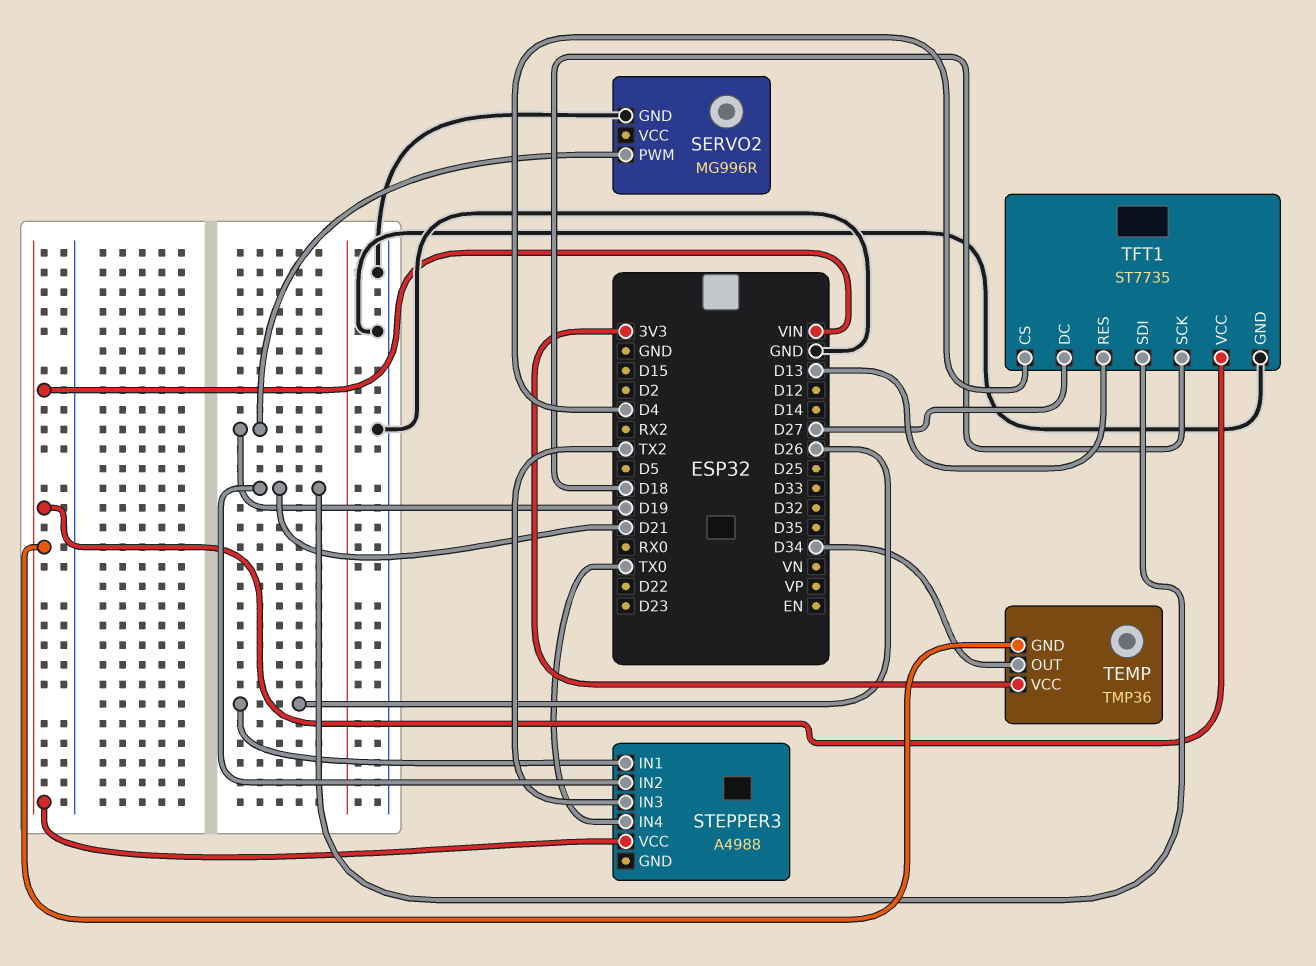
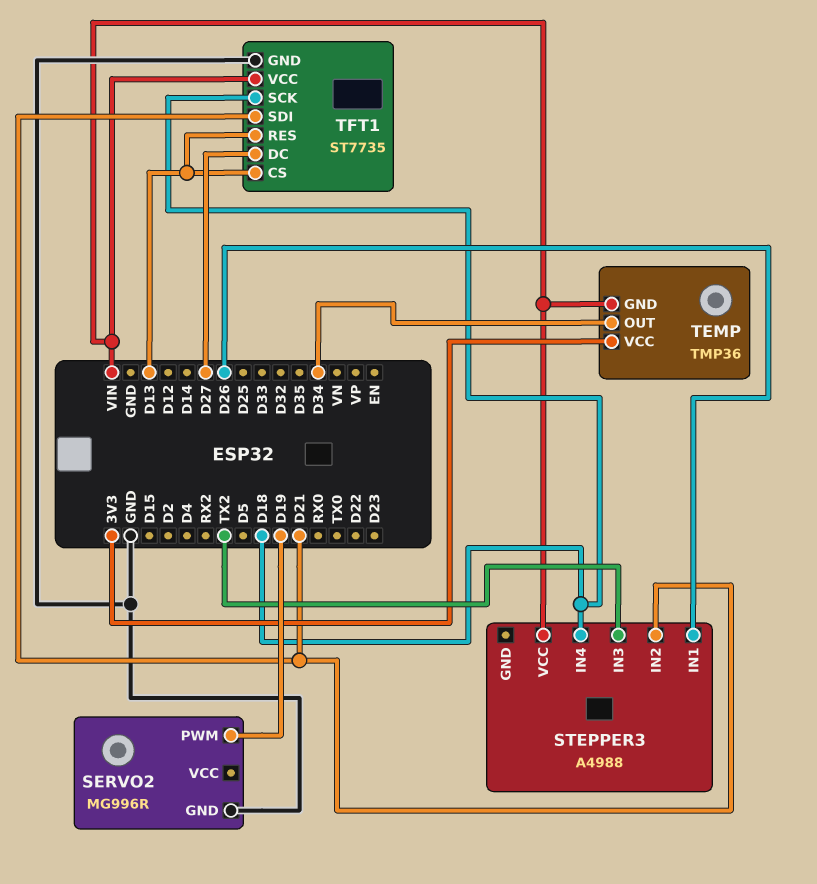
STEPPER3 pin IN4: TX0 -> D18
TFT1 pin CS: D4 -> D13

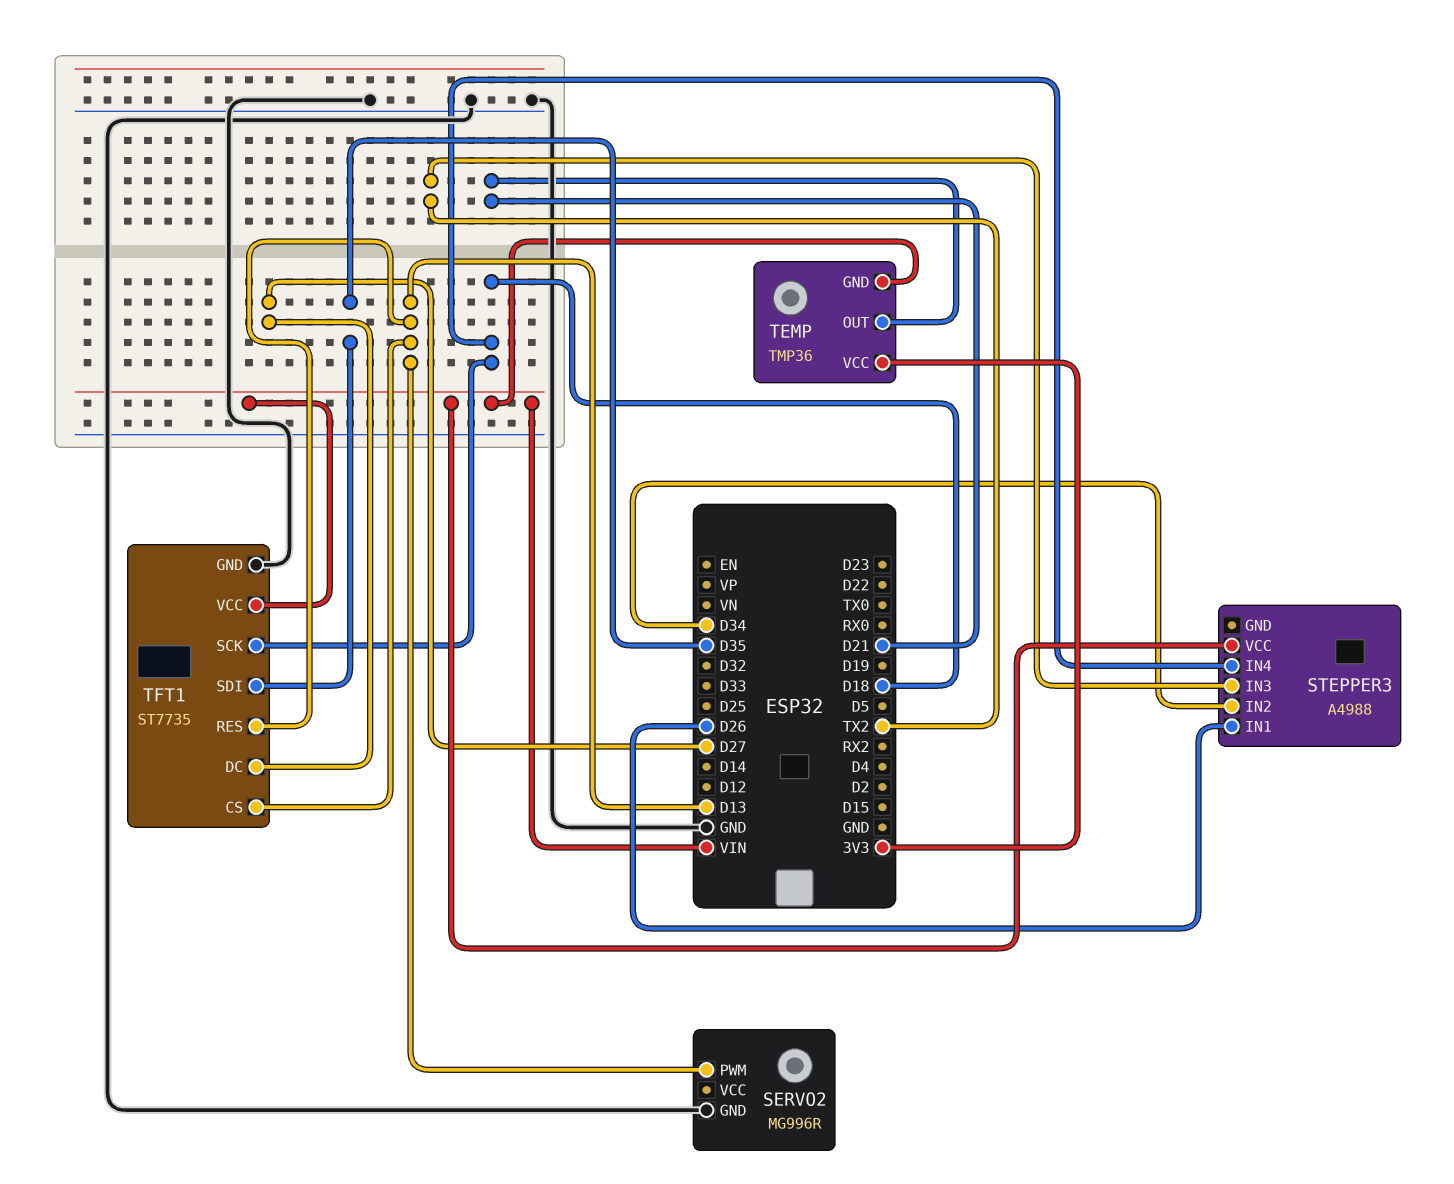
SERVO2 pin PWM: D19 -> D13
STEPPER3 pin IN2: D21 -> D34
TEMP pin OUT: D34 -> D21
TFT1 pin SDI: D21 -> D35

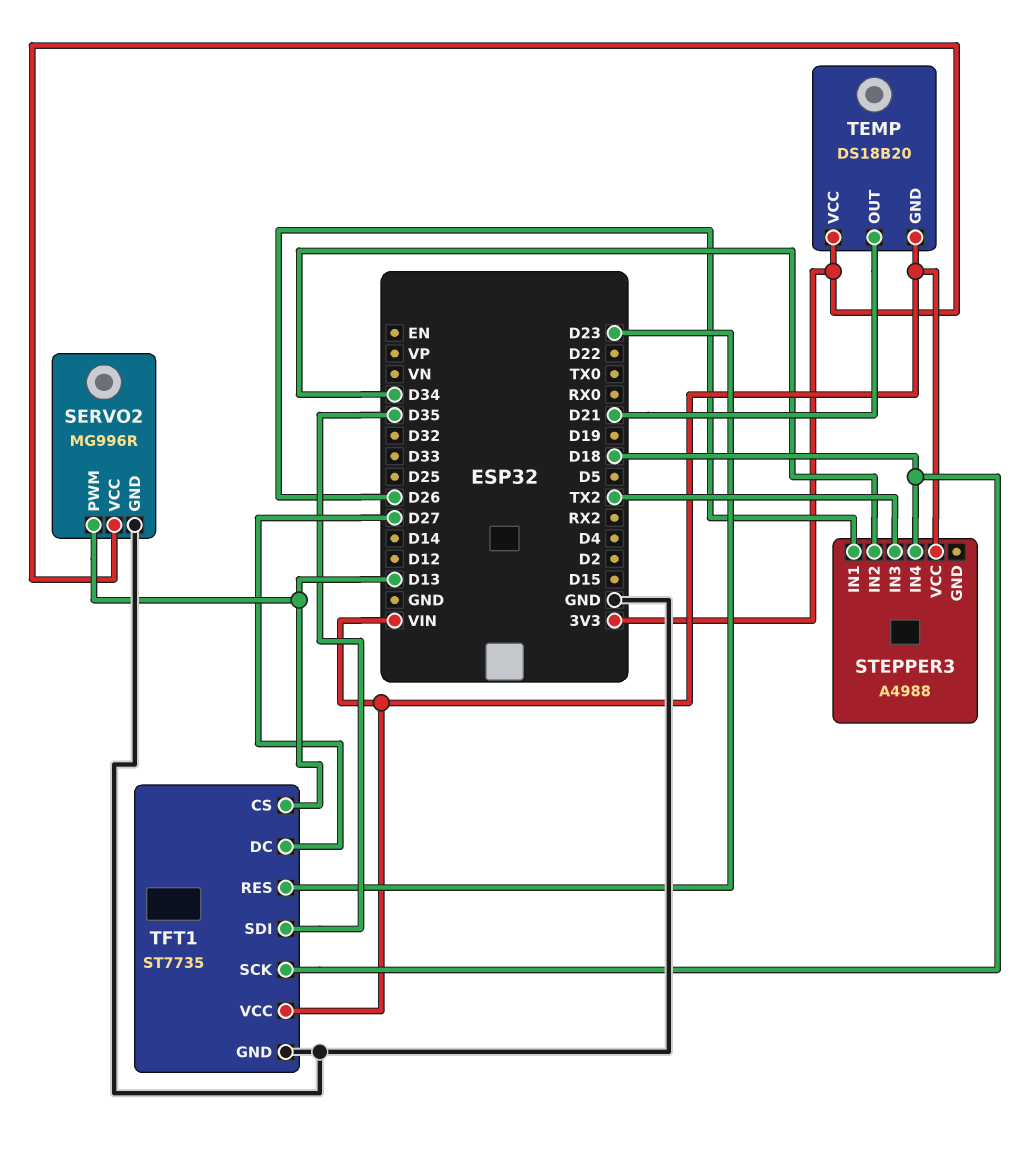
SERVO2 pin VCC: none -> 3V3
TEMP: TMP36 -> DS18B20
TFT1 pin RES: D13 -> D23

